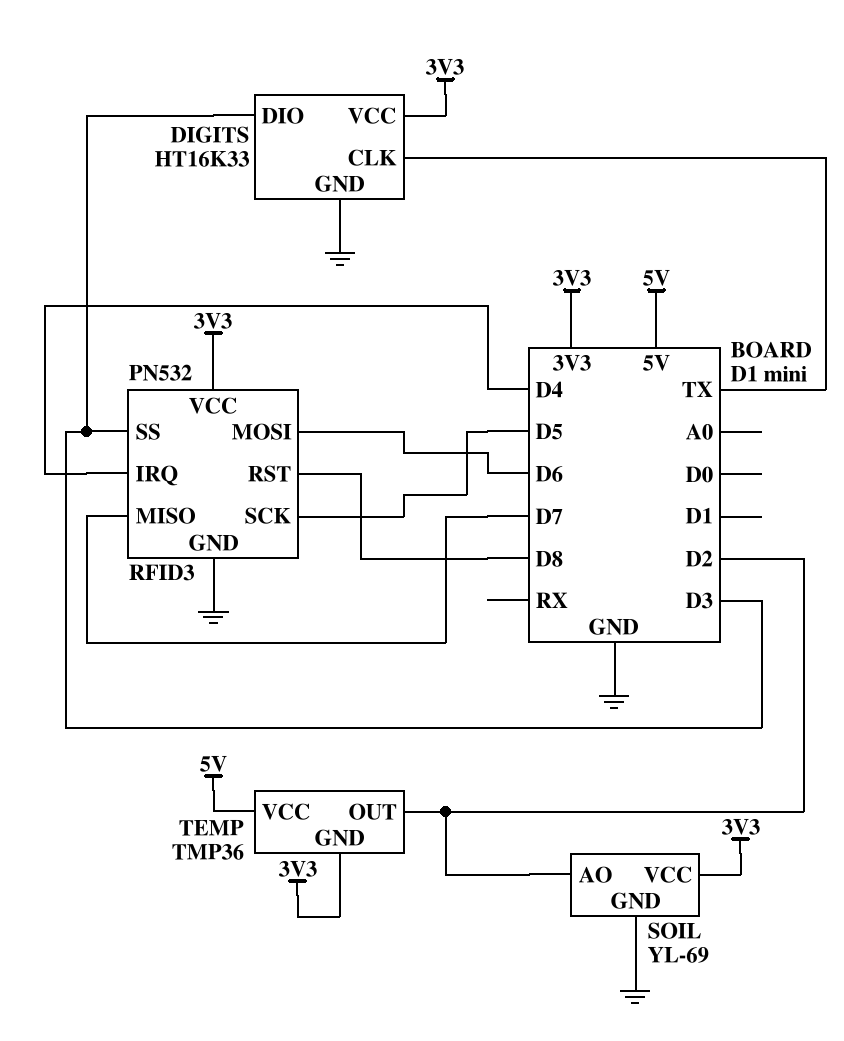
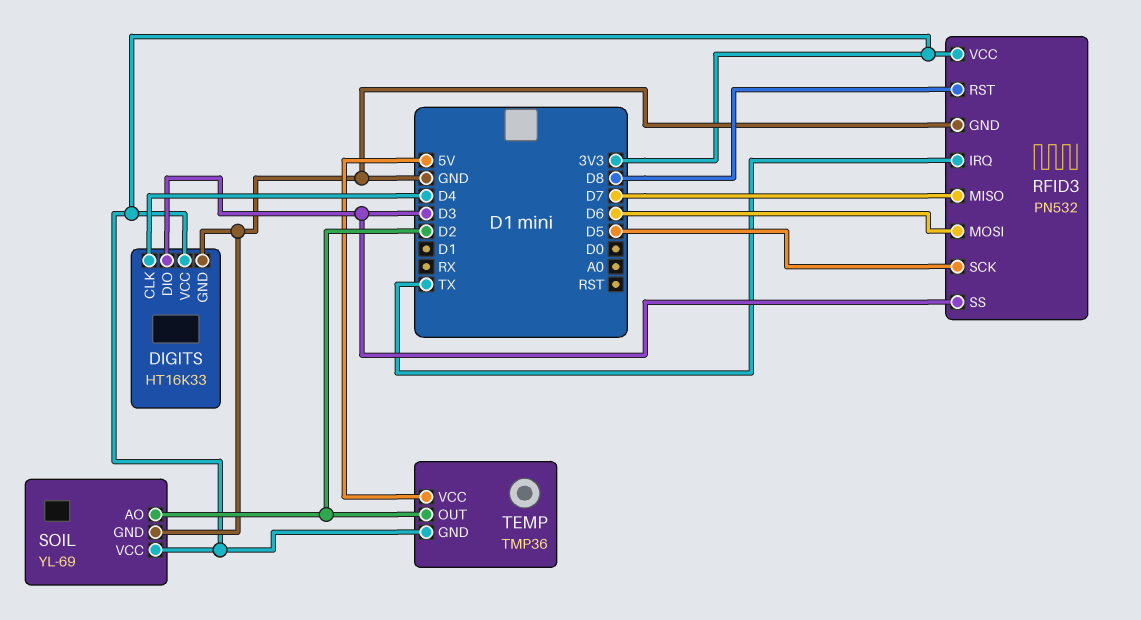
DIGITS pin CLK: TX -> D4
RFID3 pin IRQ: D4 -> TX

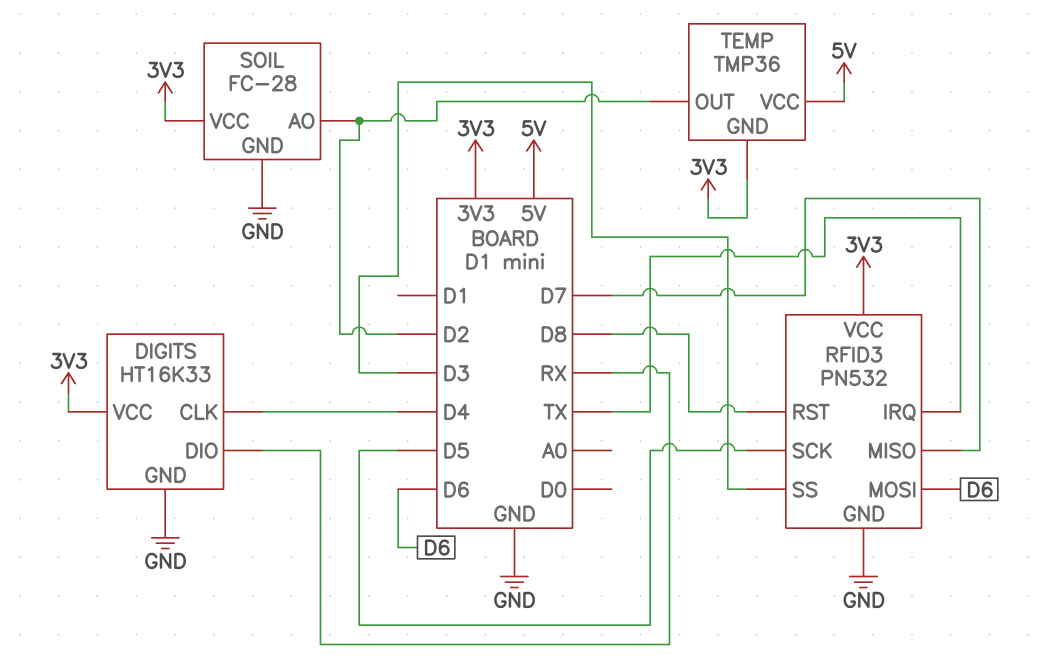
DIGITS pin DIO: D3 -> RX
SOIL: YL-69 -> FC-28

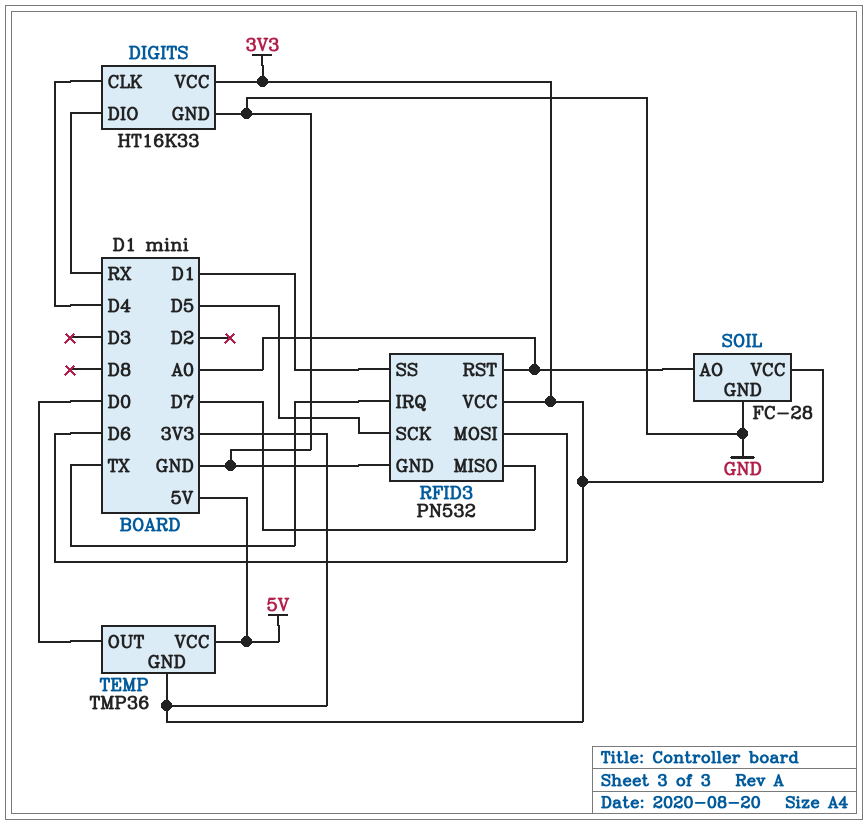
RFID3 pin RST: D8 -> A0
RFID3 pin SS: D3 -> D1
SOIL pin AO: D2 -> A0
TEMP pin OUT: D2 -> D0

